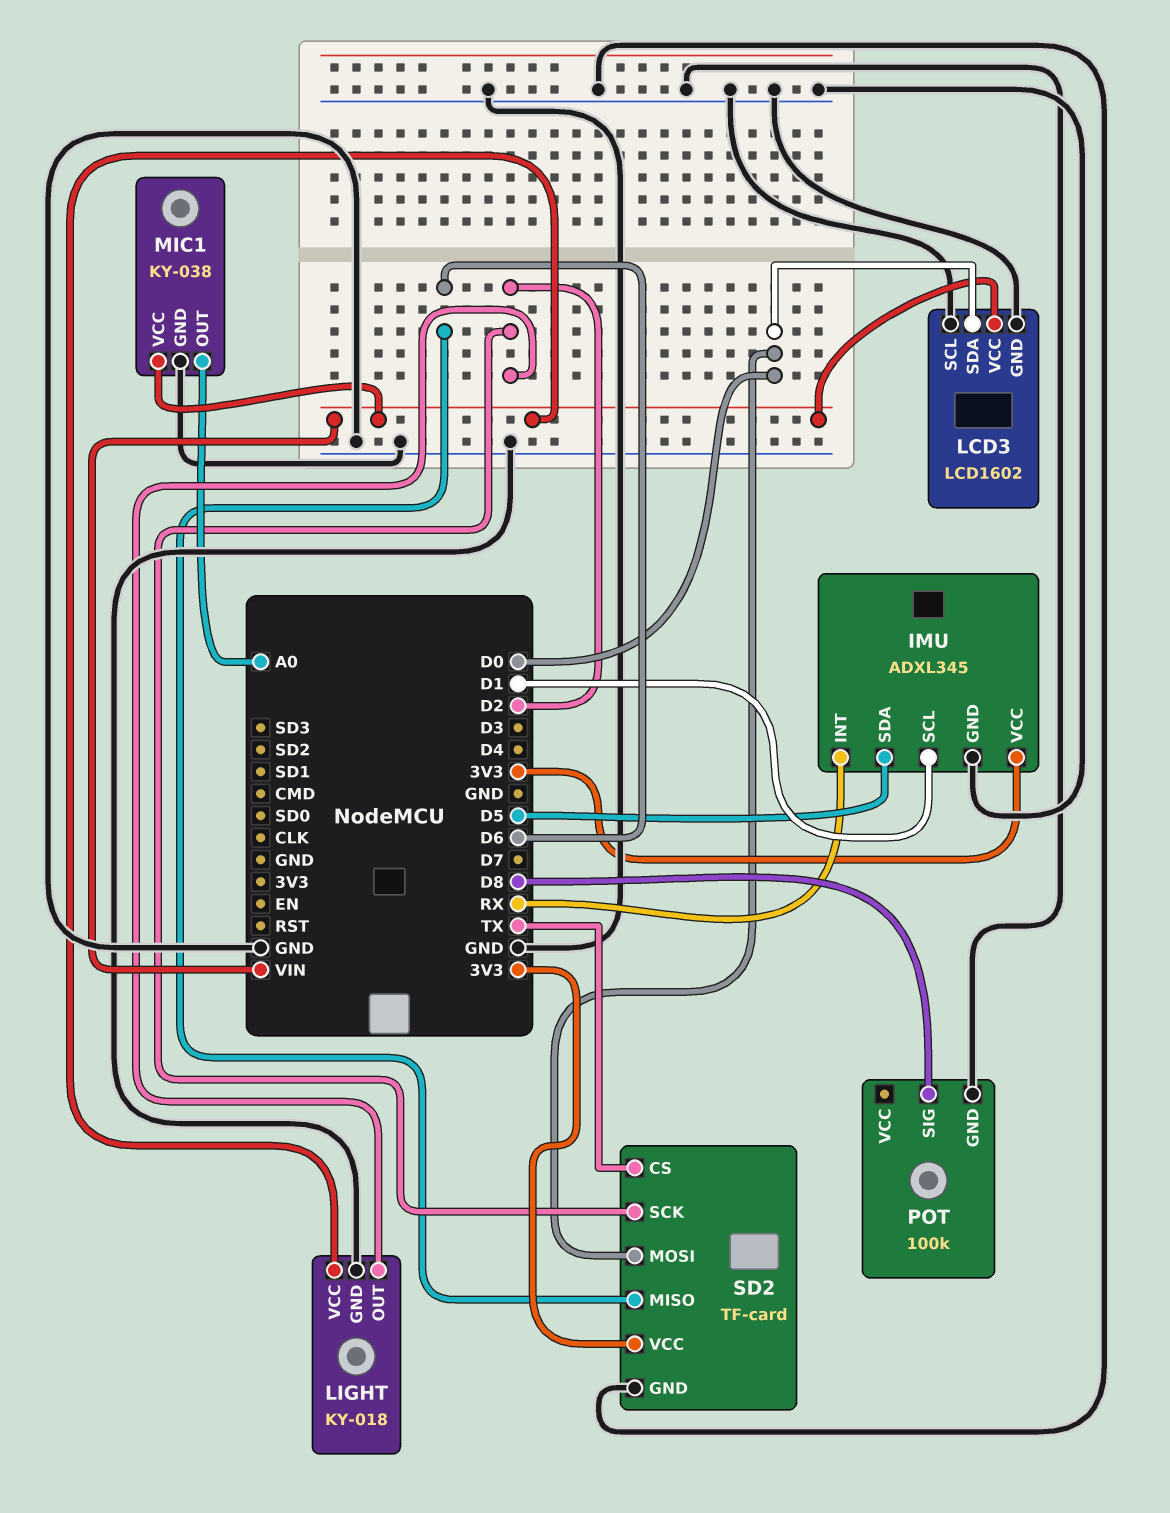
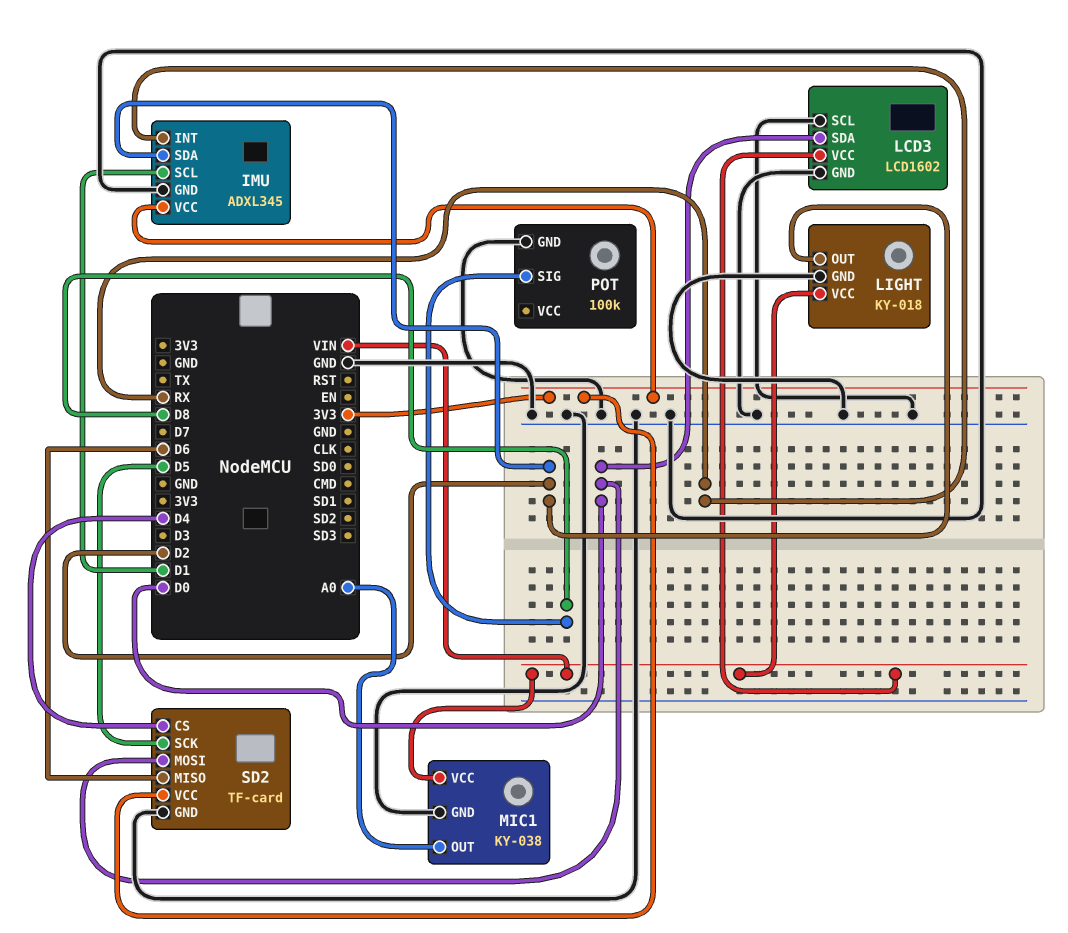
IMU pin SDA: D5 -> D2
SD2 pin CS: TX -> D4
SD2 pin SCK: D2 -> D5

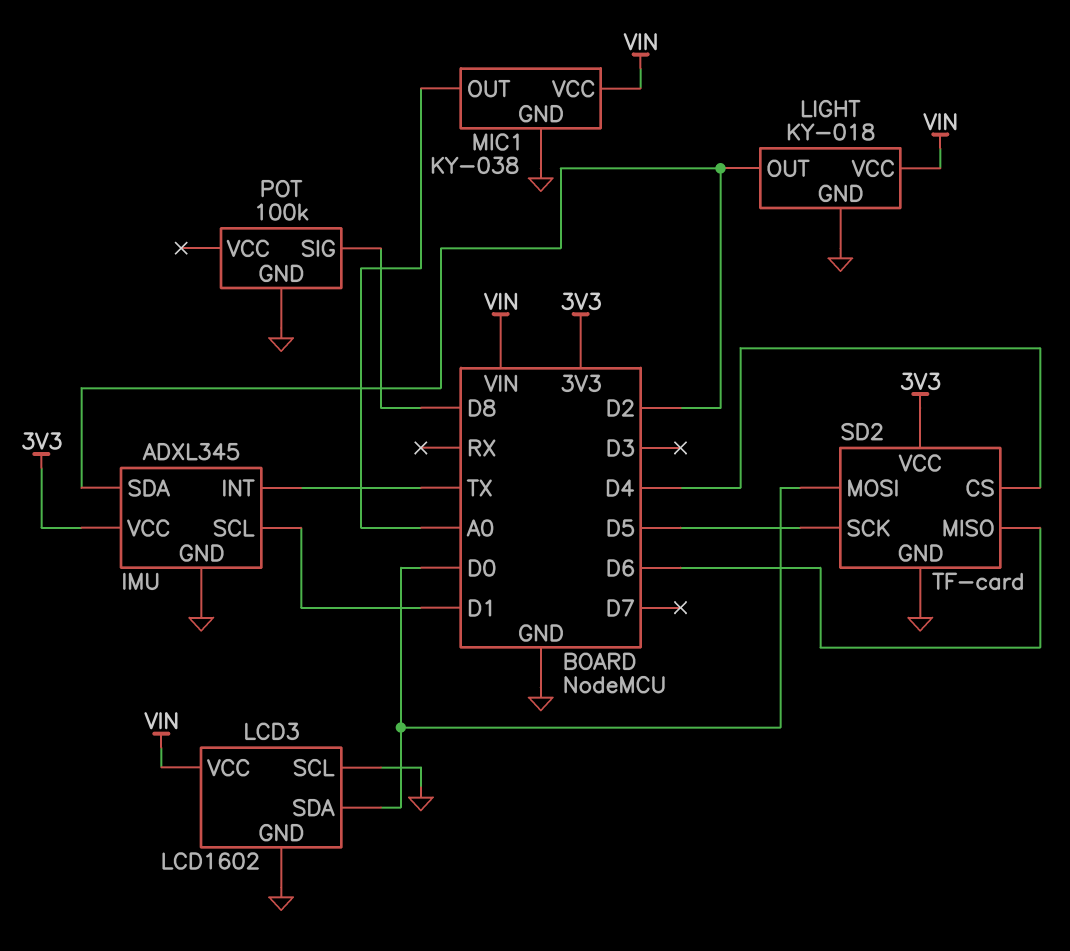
IMU pin INT: RX -> TX

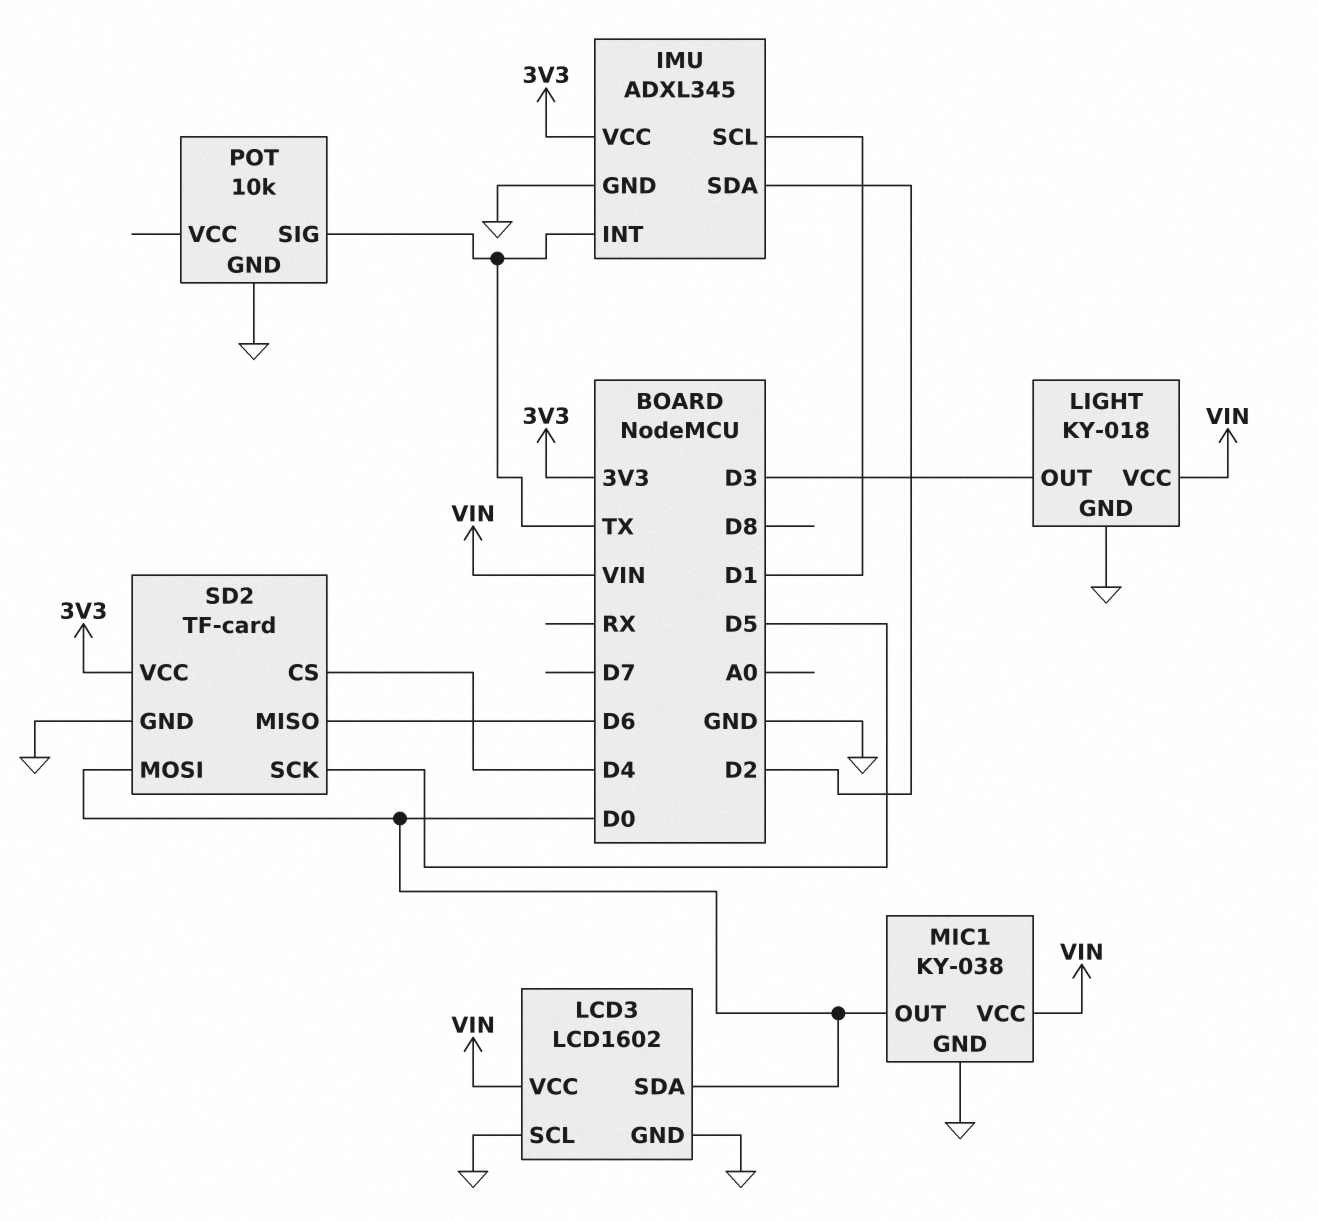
LIGHT pin OUT: D2 -> D3
MIC1 pin OUT: A0 -> D0
POT: 100k -> 10k
POT pin SIG: D8 -> TX

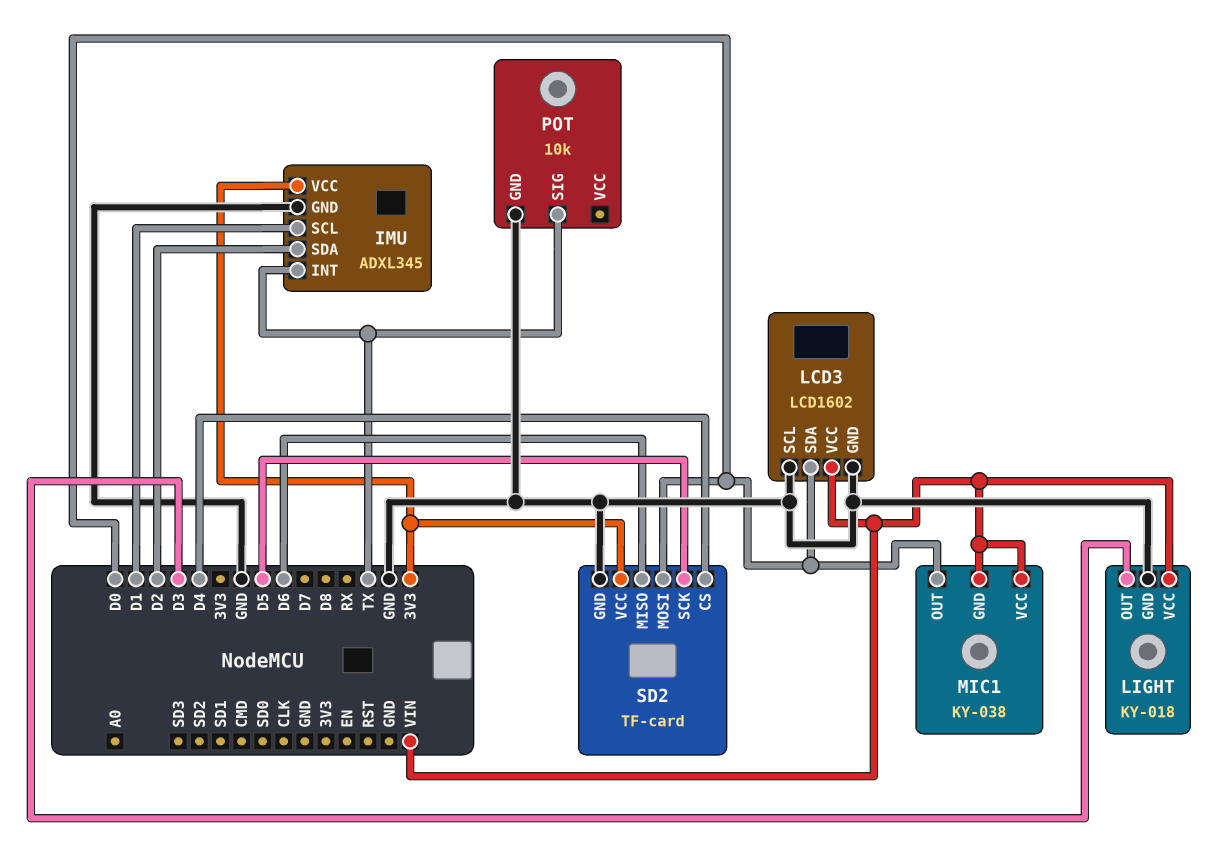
MIC1 pin GND: GND -> VIN

